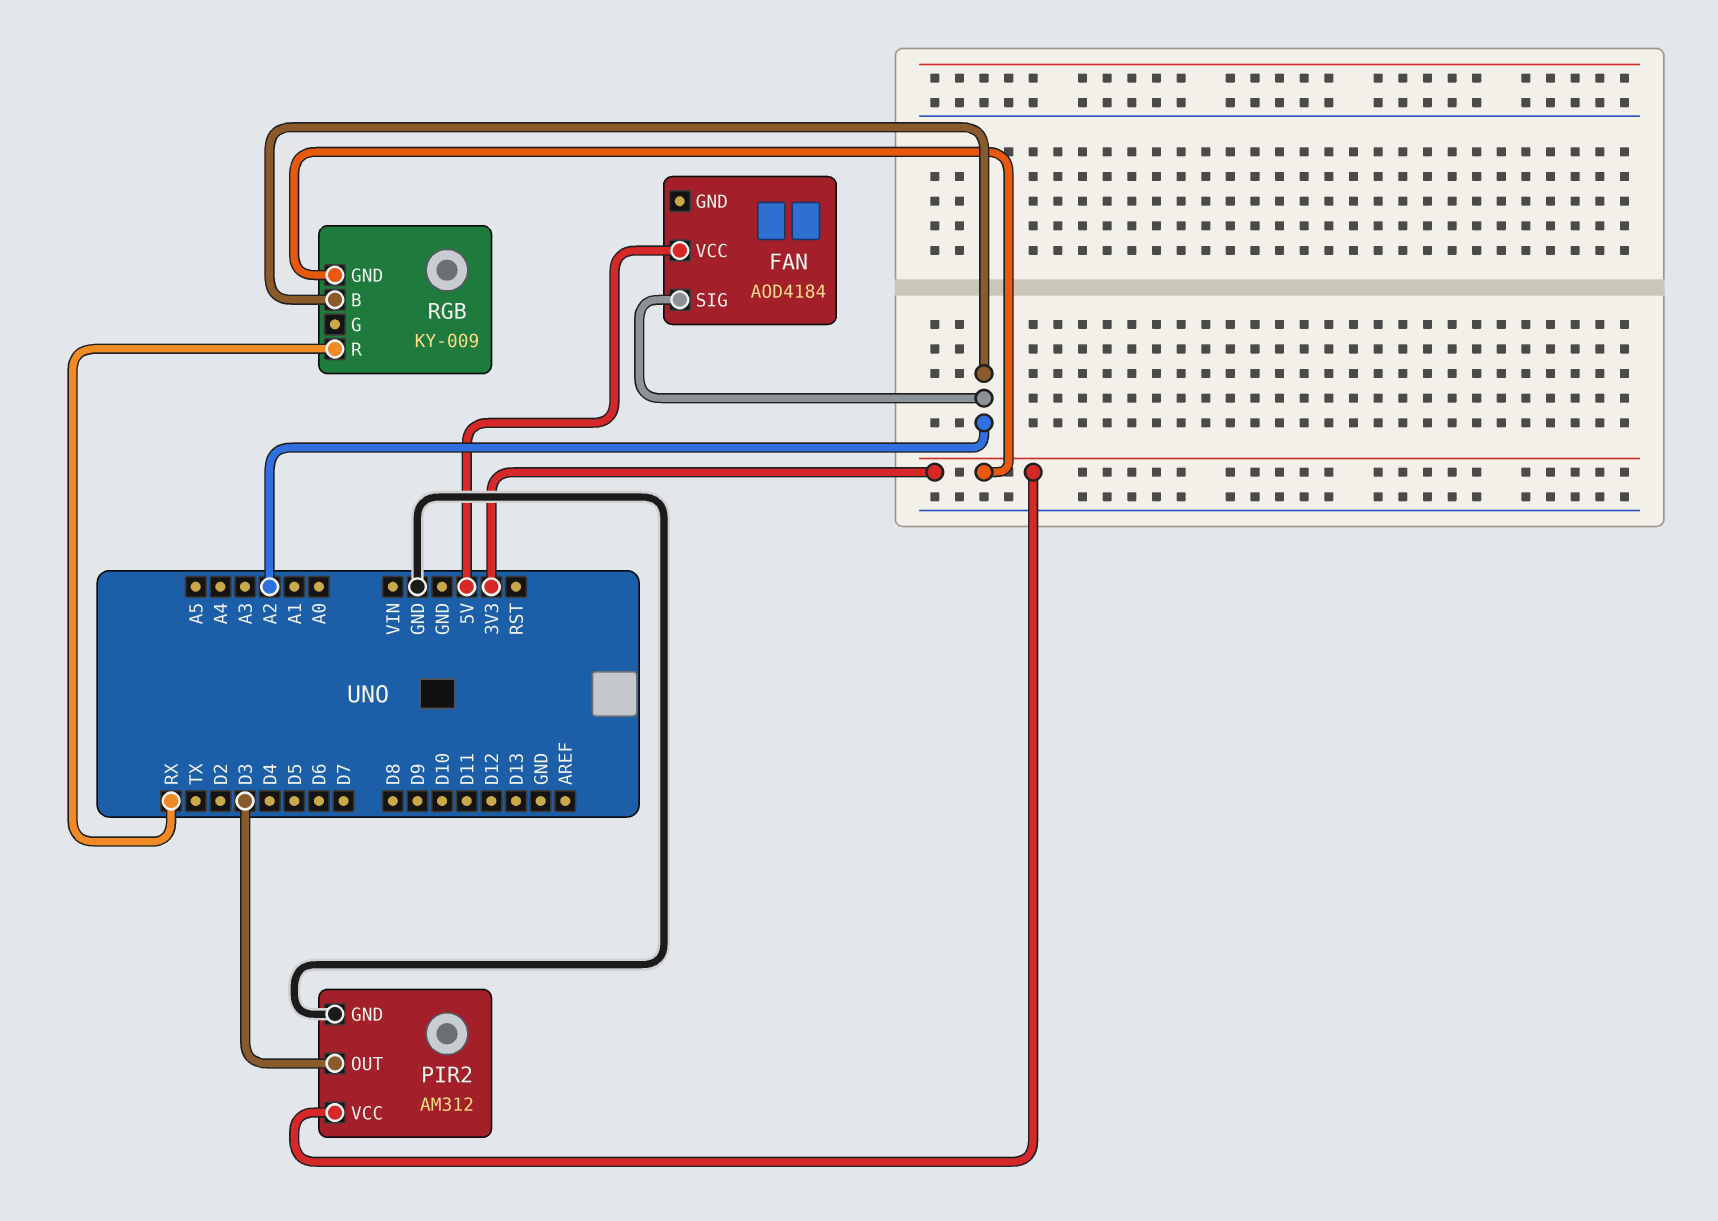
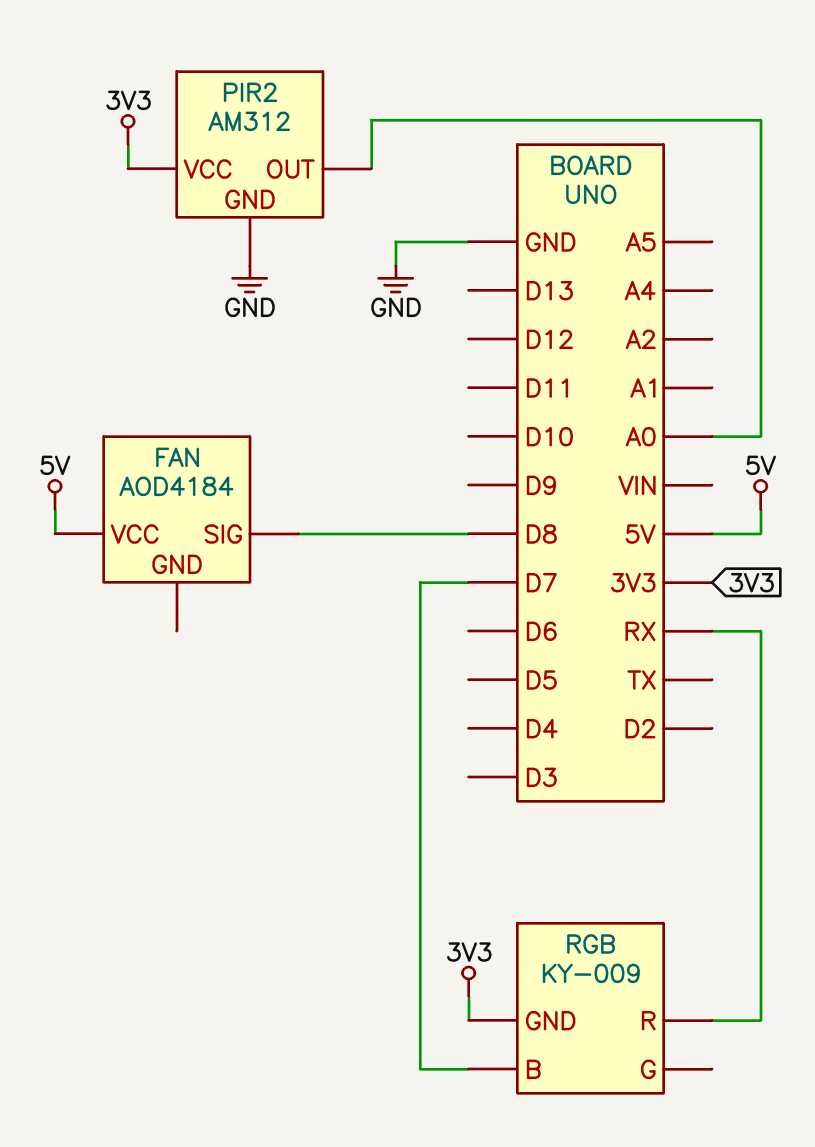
FAN pin SIG: A2 -> D8
PIR2 pin OUT: D3 -> A0
RGB pin B: A2 -> D7

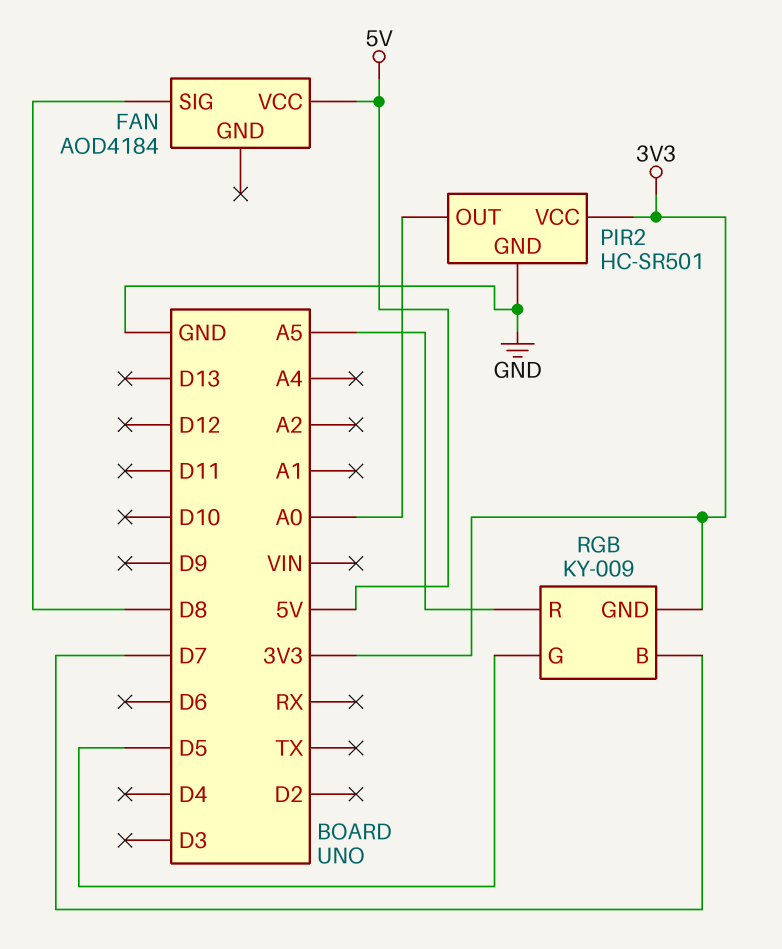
PIR2: AM312 -> HC-SR501
RGB pin G: none -> D5
RGB pin R: RX -> A5

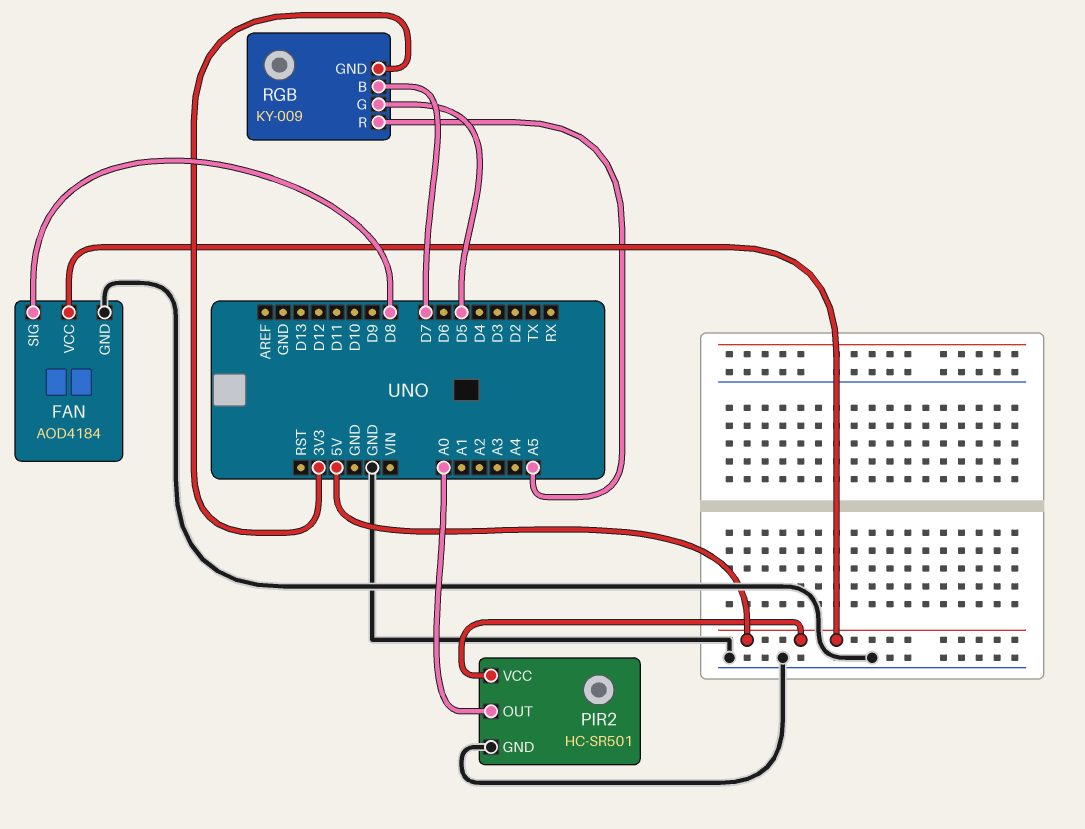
FAN pin GND: none -> GND
PIR2 pin VCC: 3V3 -> 5V

